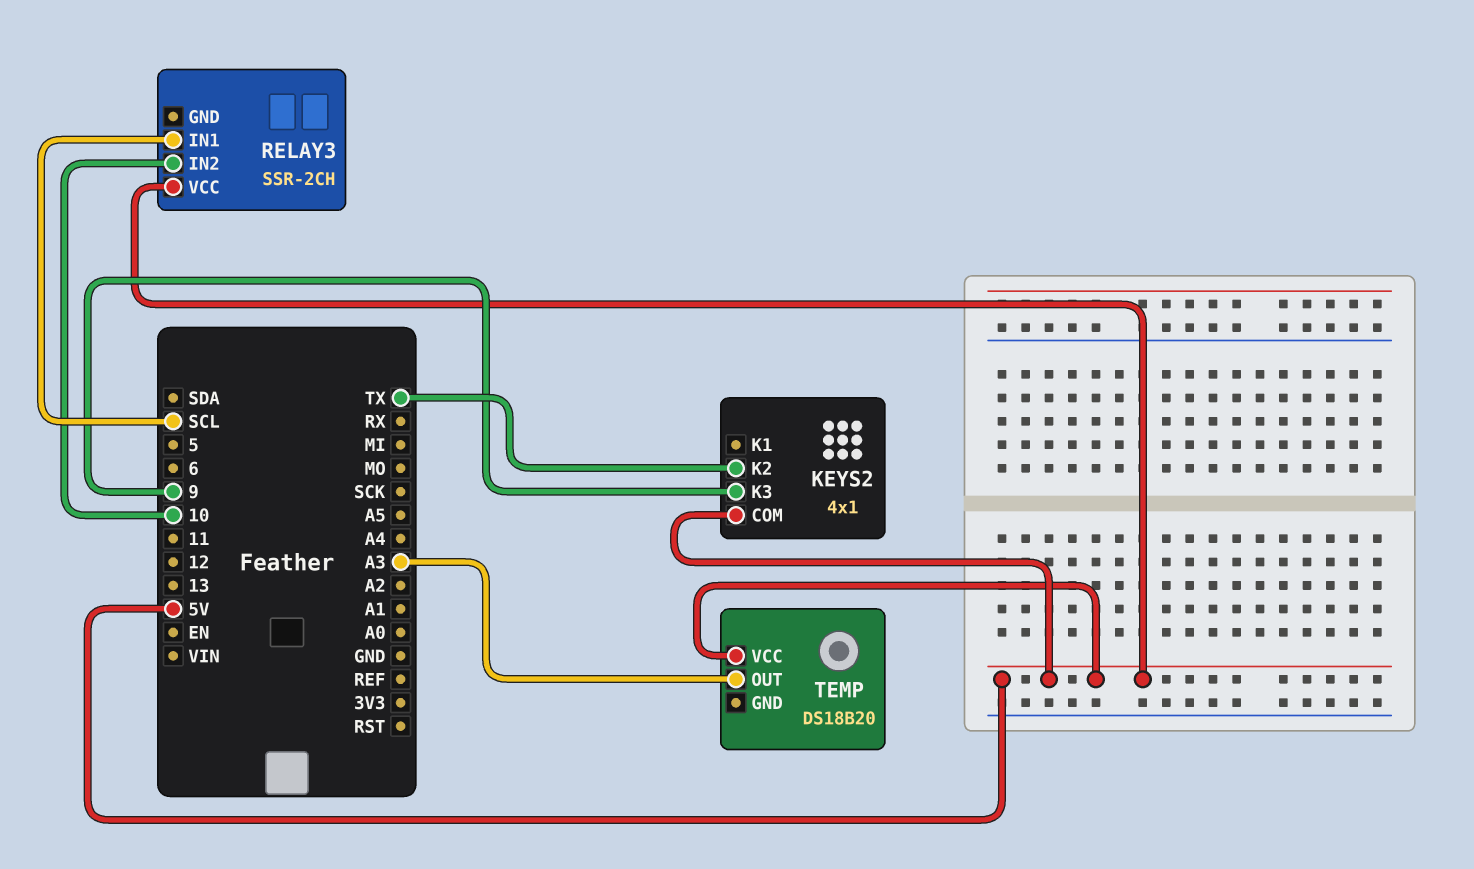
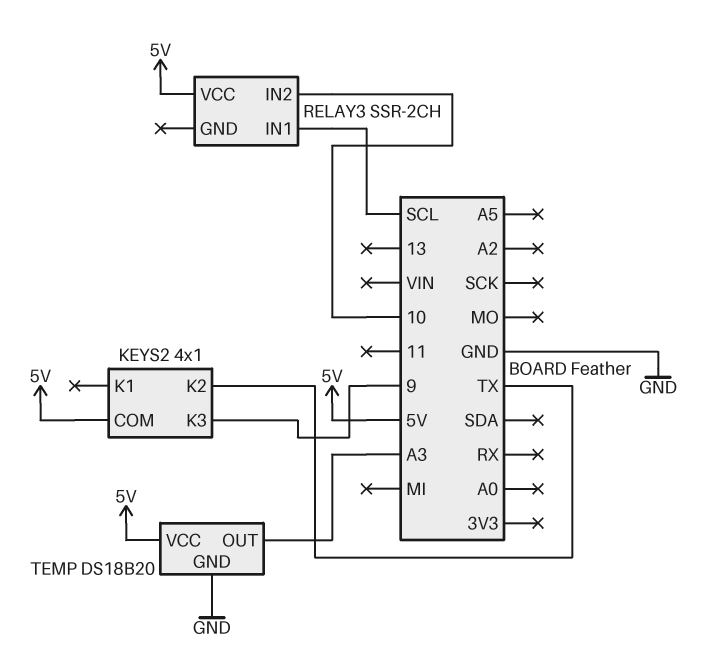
TEMP pin GND: none -> GND

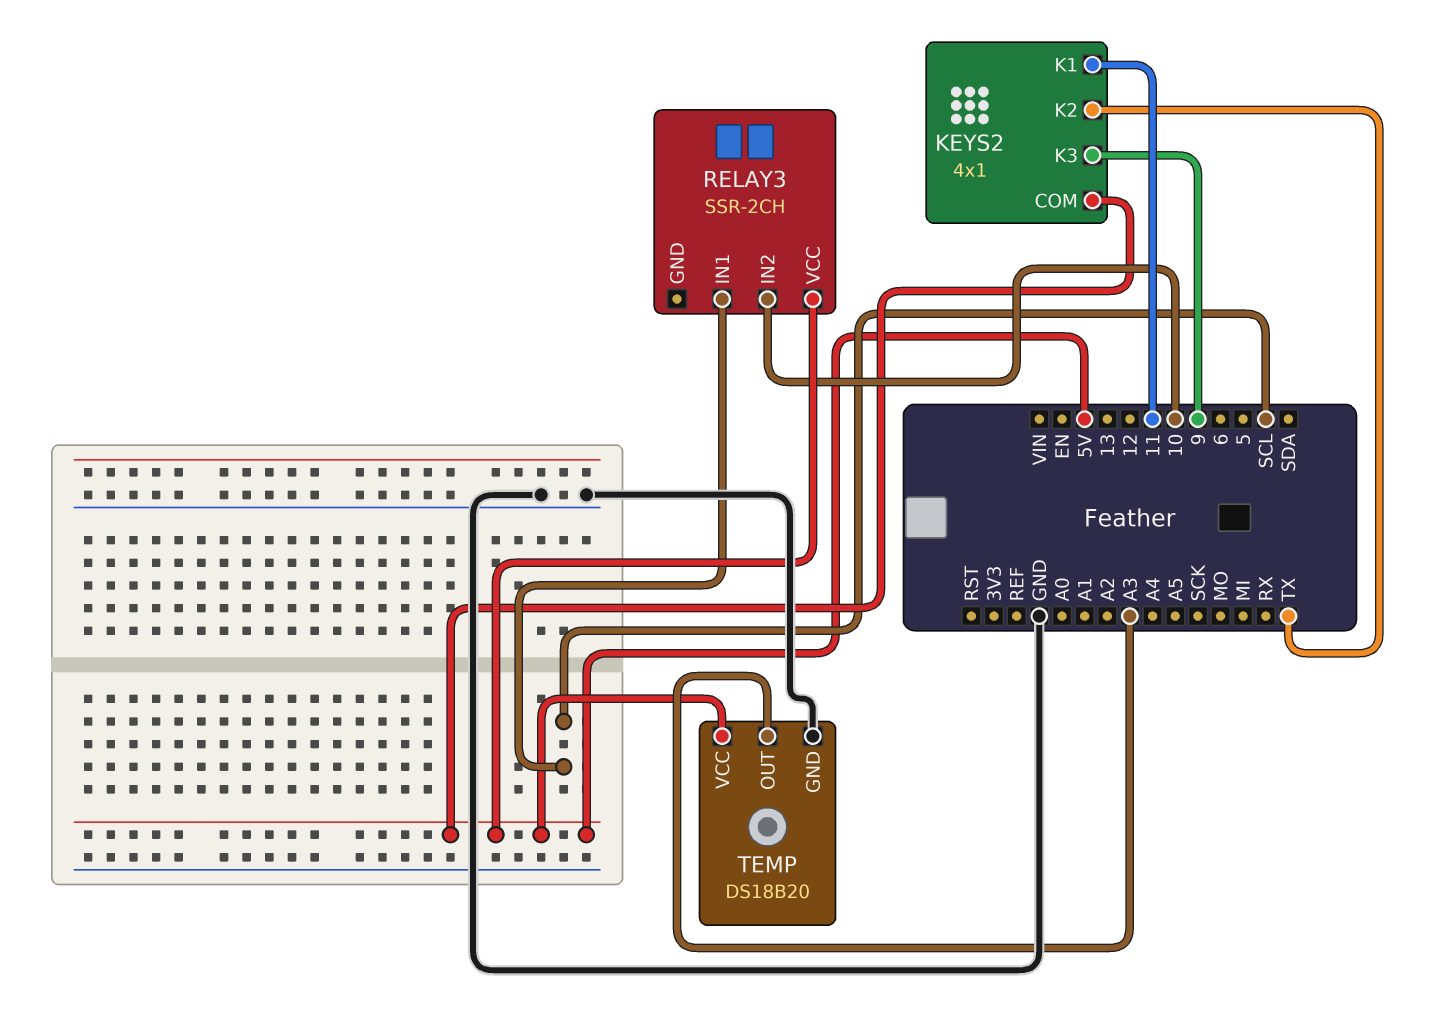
KEYS2 pin K1: none -> 11

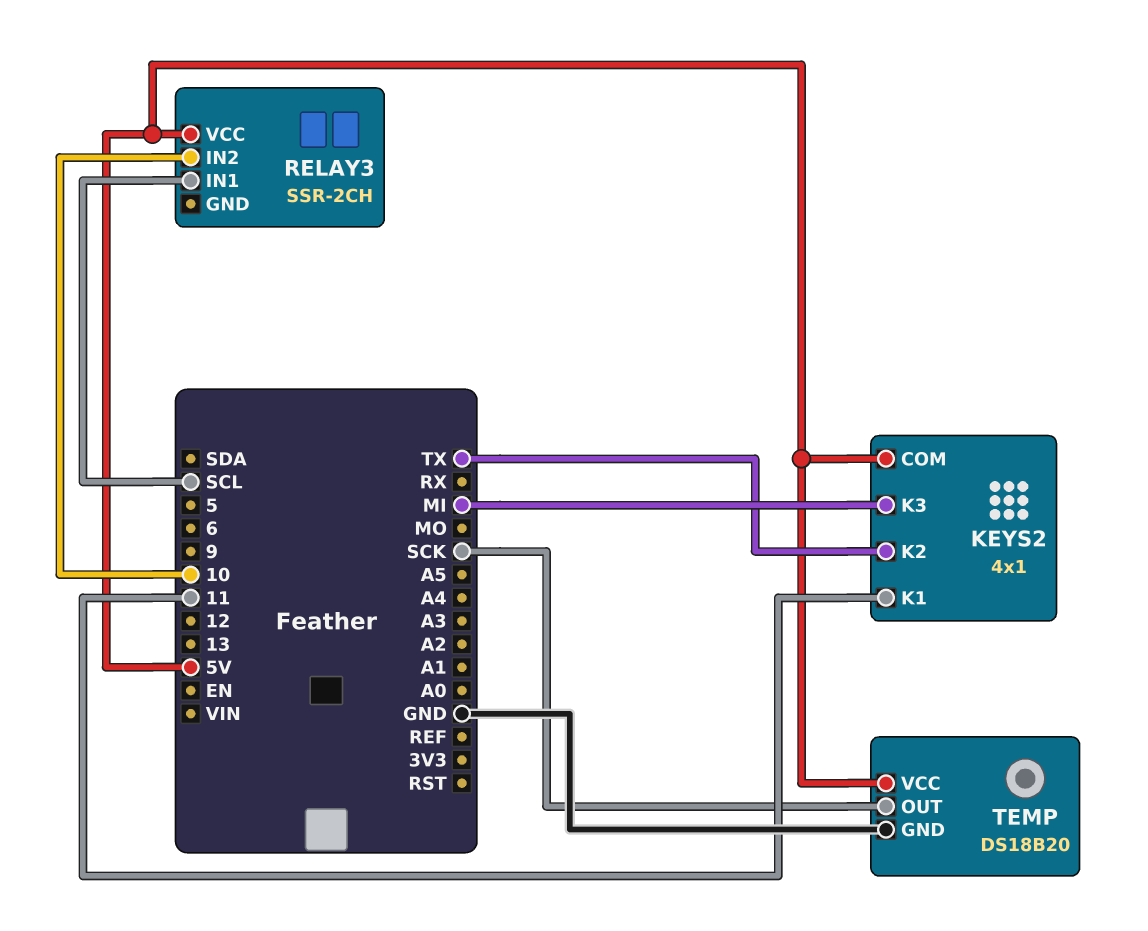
KEYS2 pin K3: 9 -> MI
TEMP pin OUT: A3 -> SCK

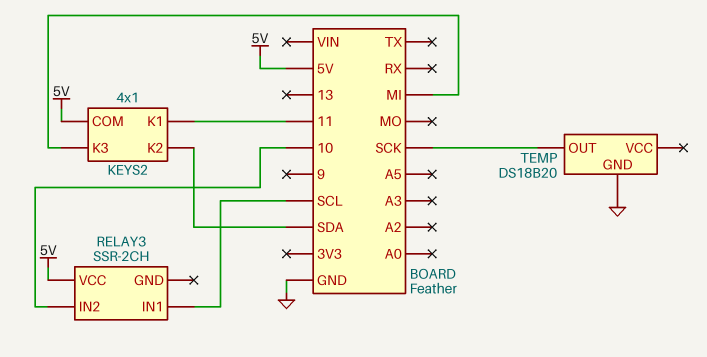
KEYS2 pin K2: TX -> SDA
TEMP pin VCC: 5V -> none

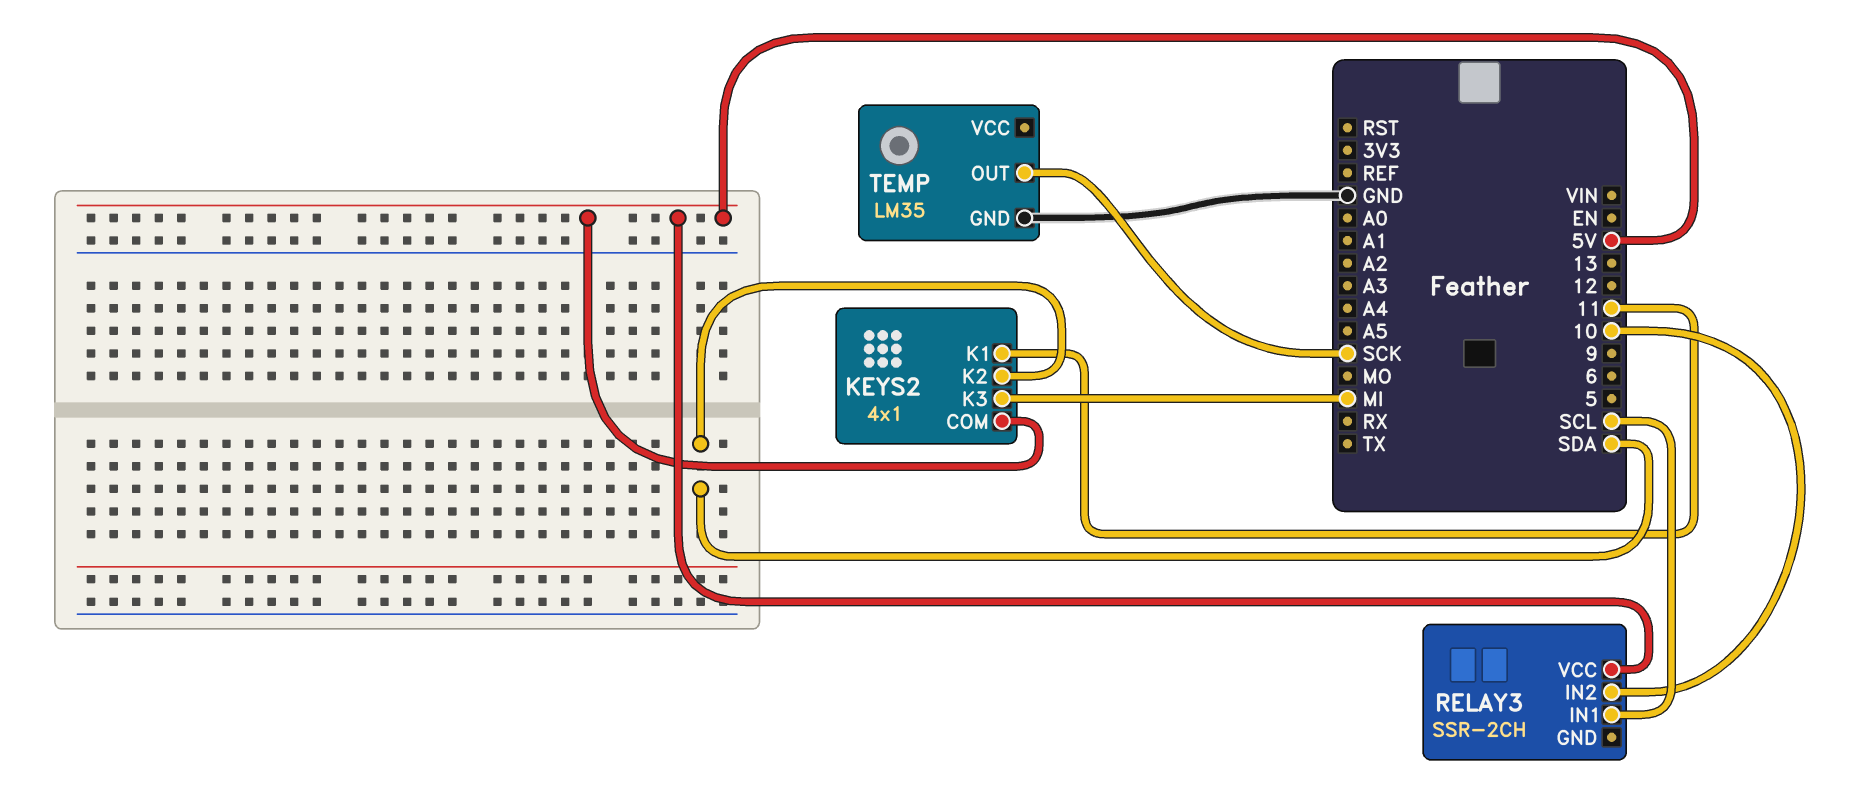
TEMP: DS18B20 -> LM35

